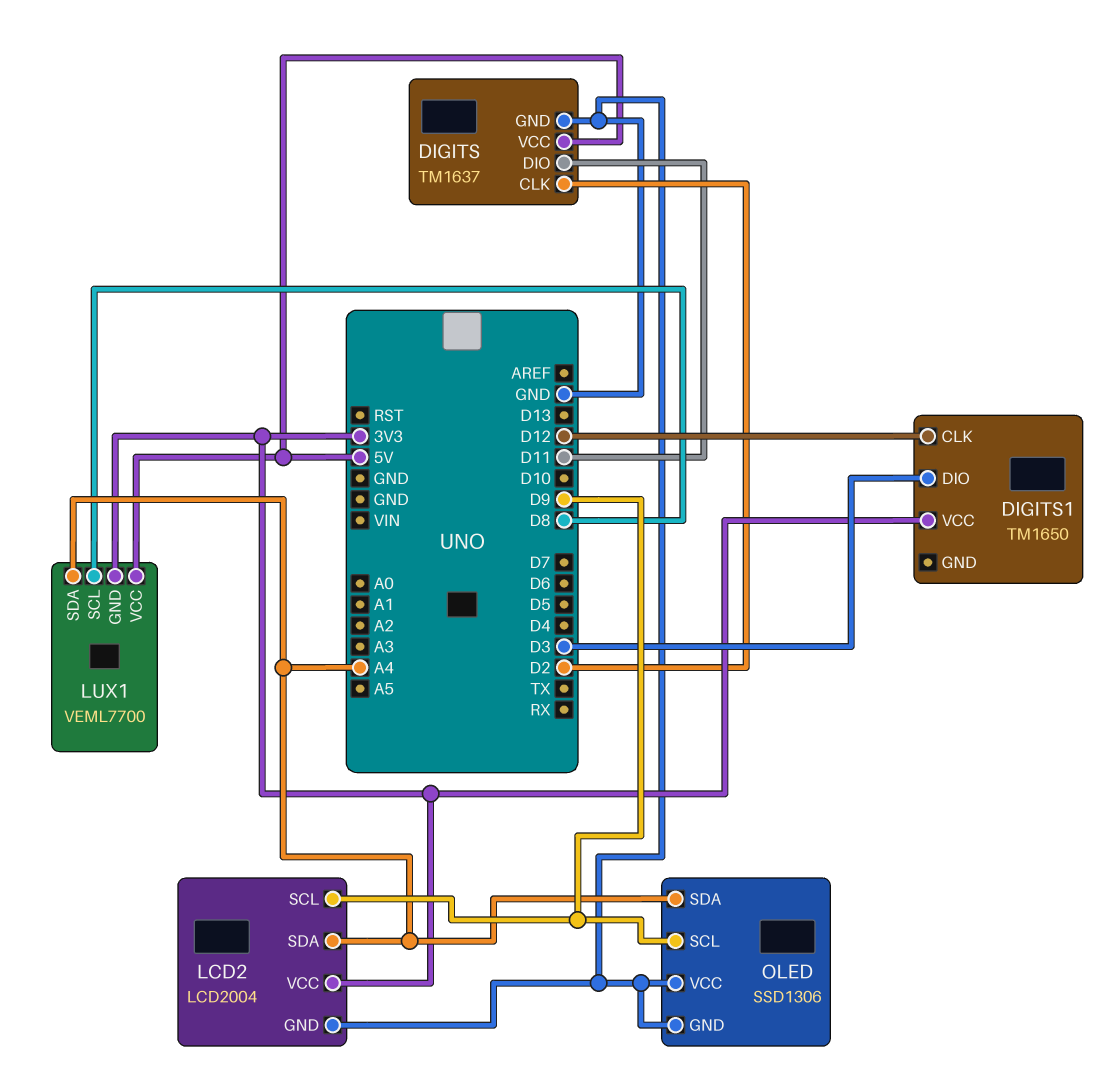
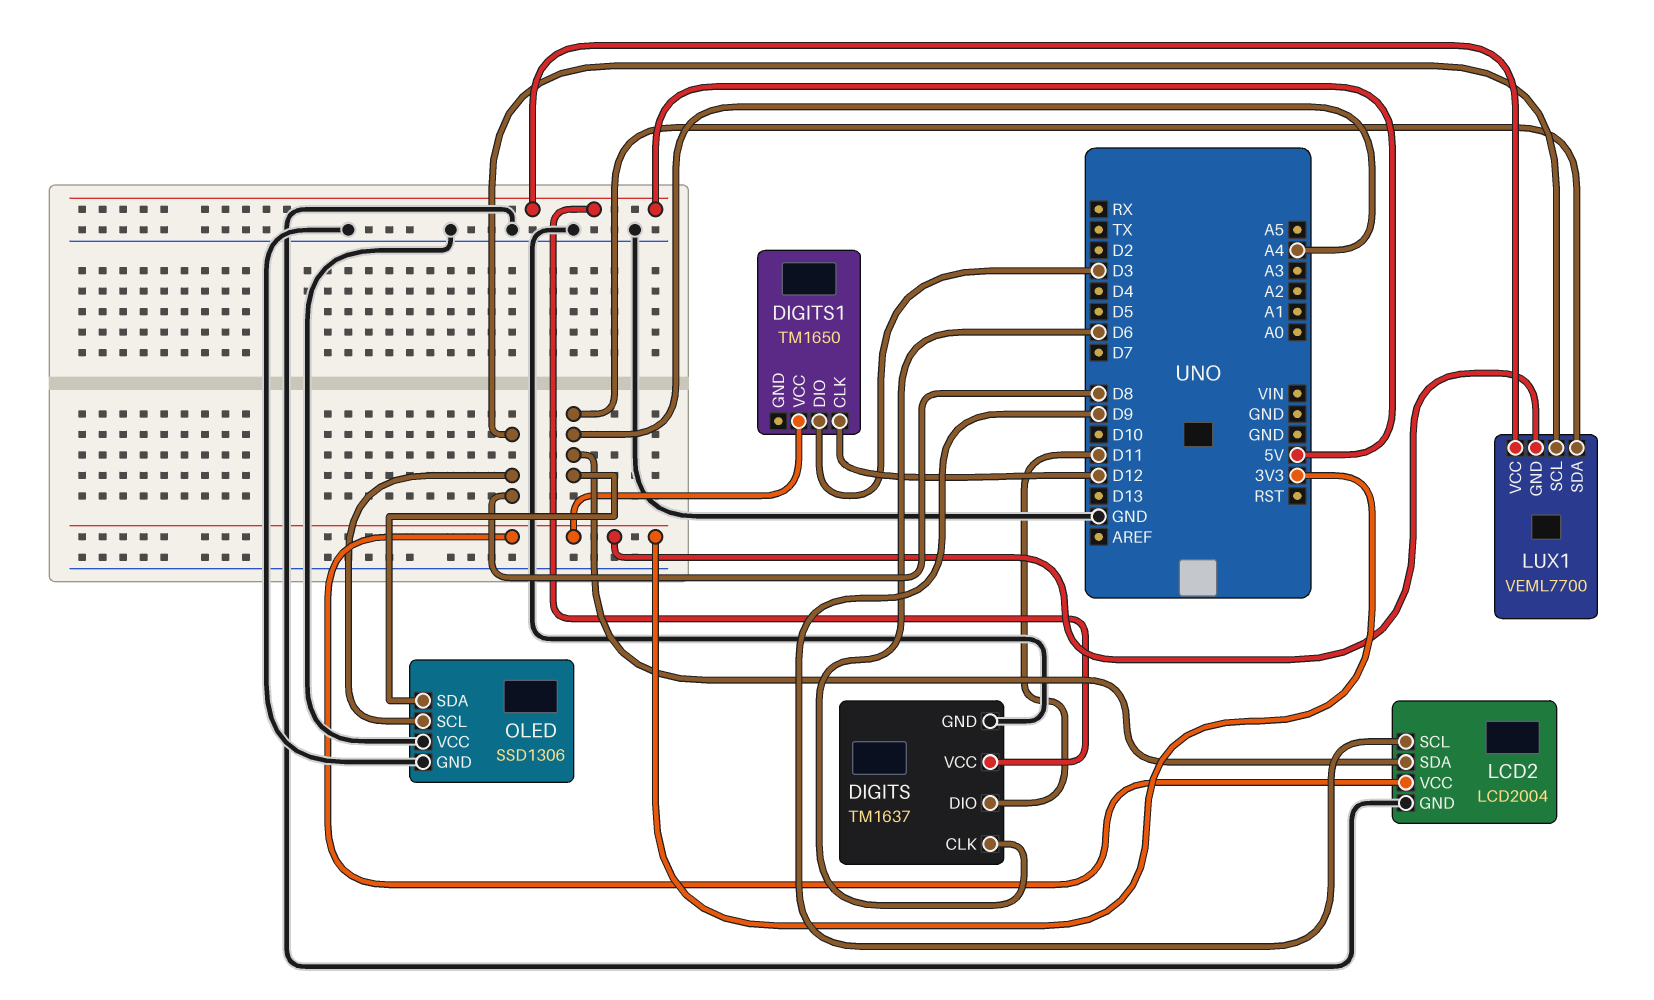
DIGITS pin CLK: D2 -> D6
OLED pin SCL: D9 -> D8

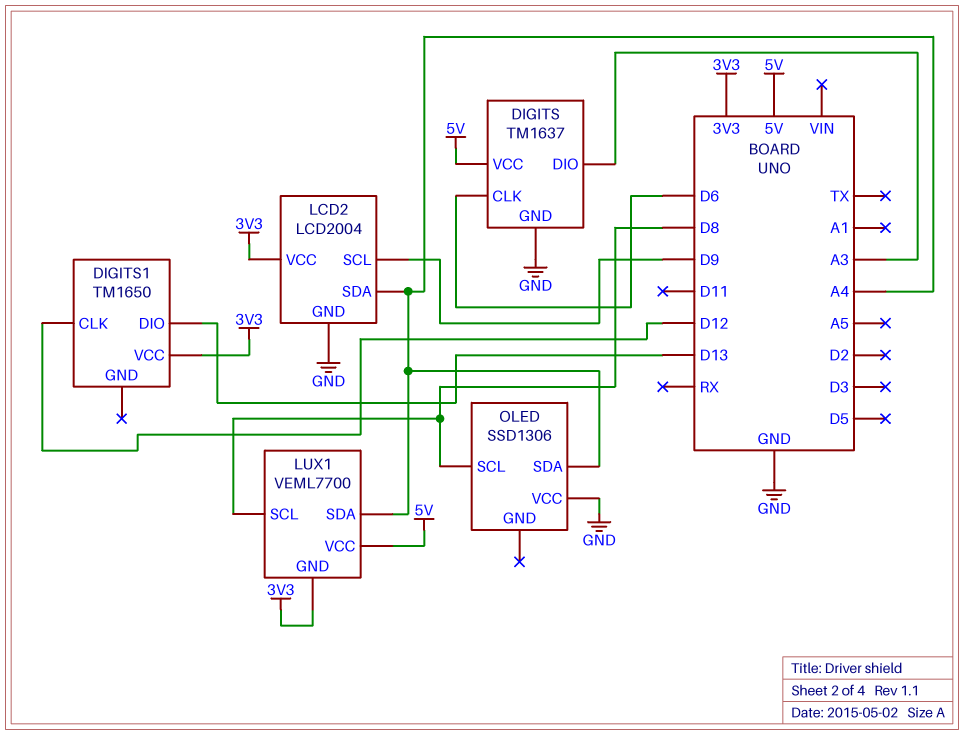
DIGITS pin DIO: D11 -> A3
DIGITS1 pin DIO: D3 -> D13
OLED pin GND: GND -> none

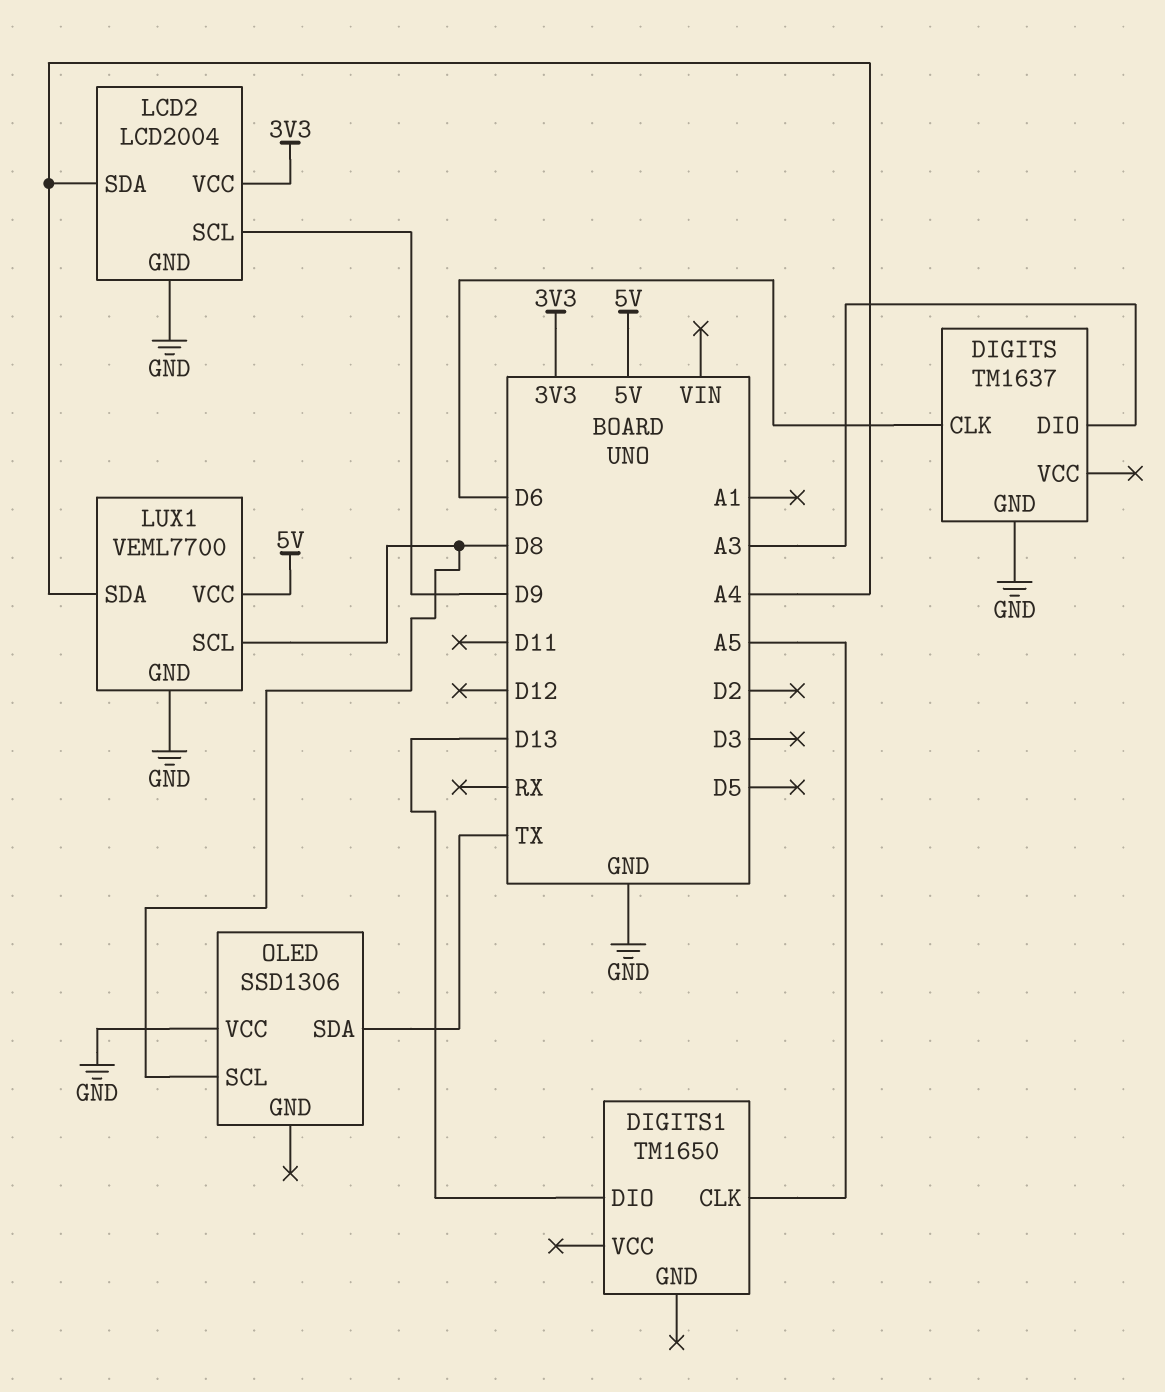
DIGITS pin VCC: 5V -> none
DIGITS1 pin CLK: D12 -> A5
DIGITS1 pin VCC: 3V3 -> none
LUX1 pin GND: 3V3 -> GND
OLED pin SDA: A4 -> TX

